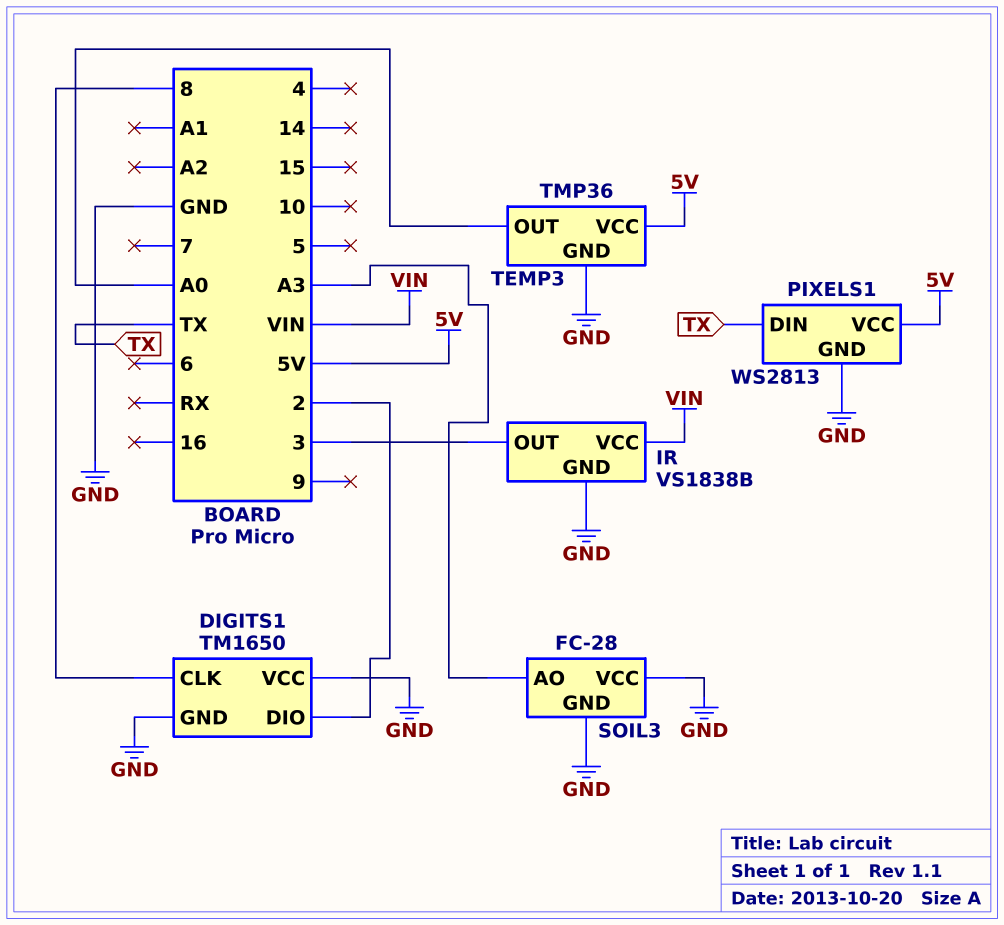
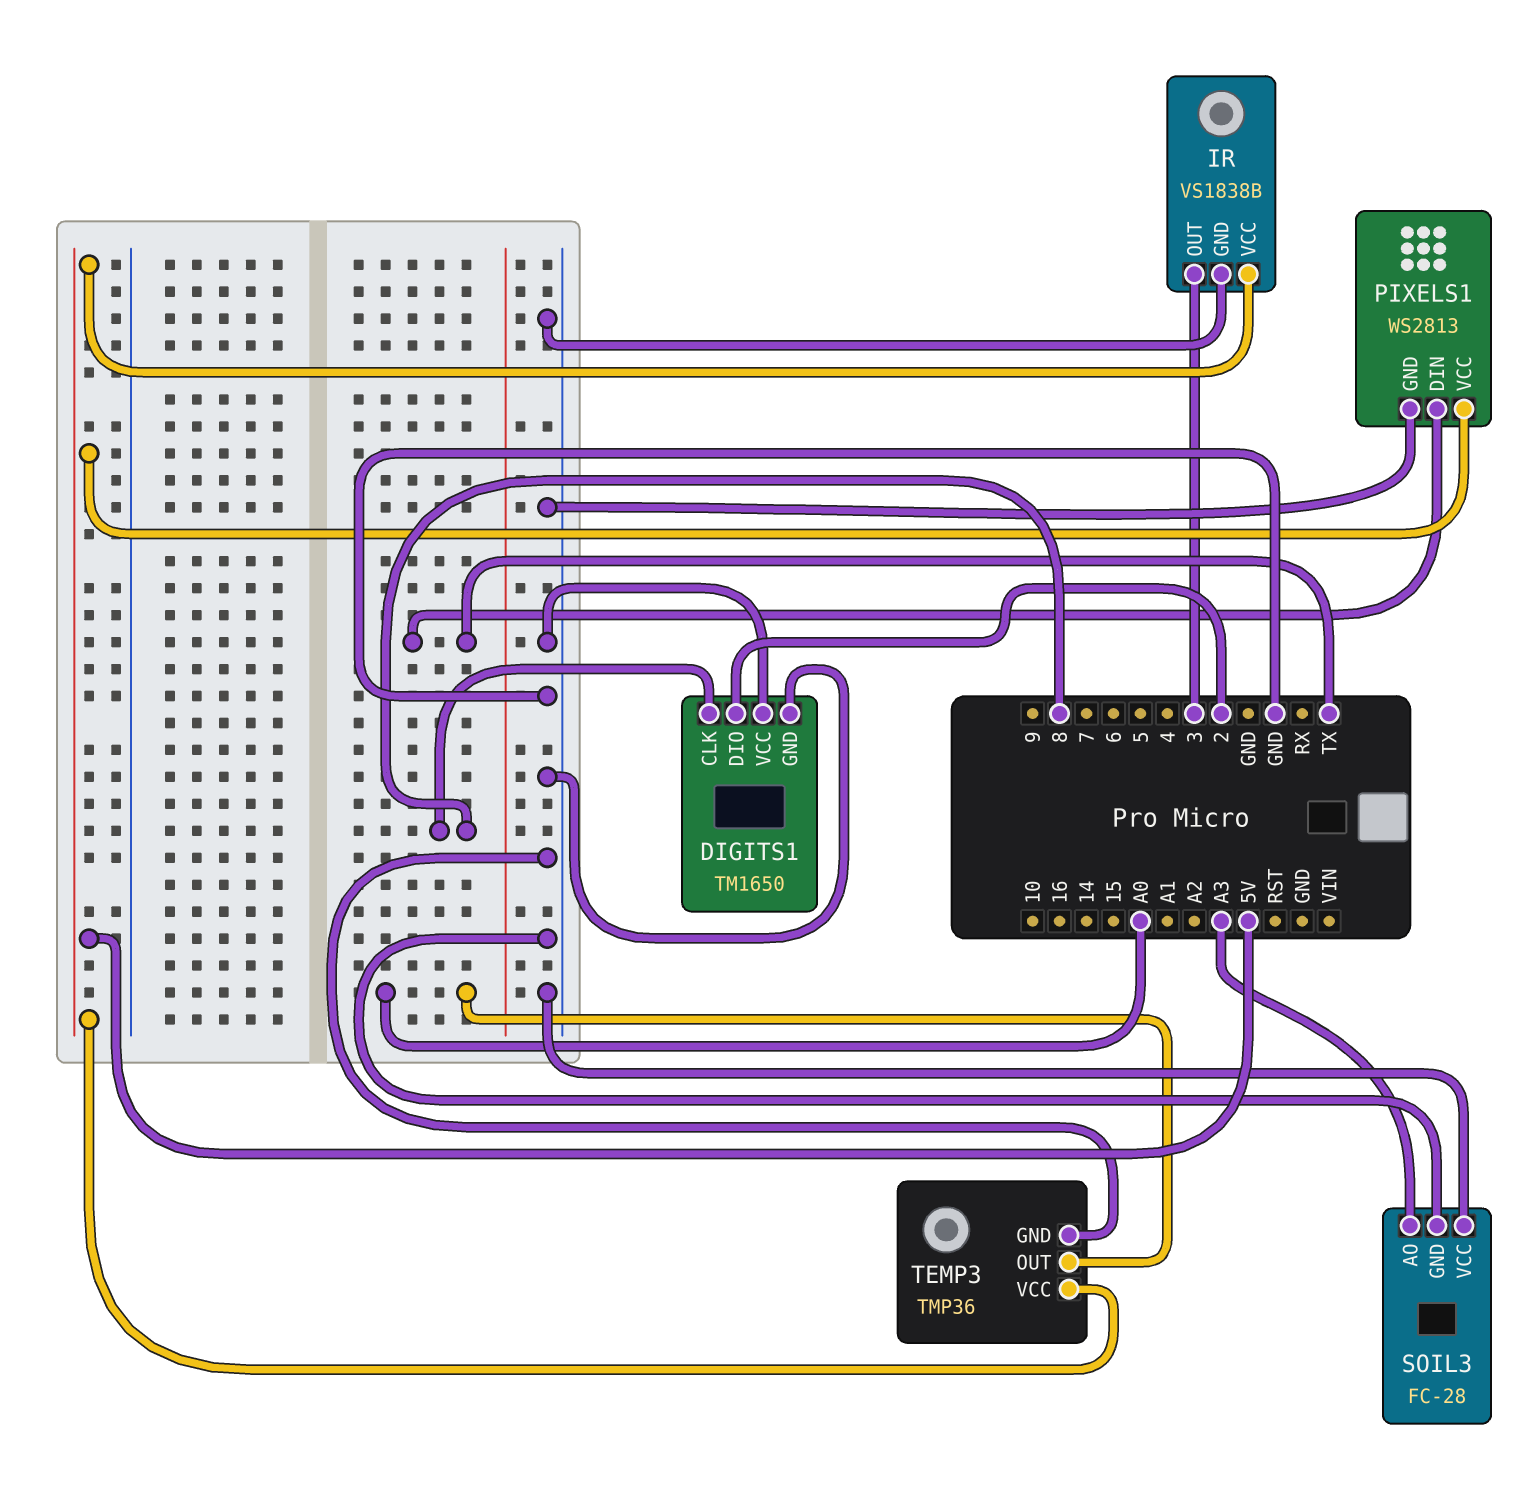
IR pin VCC: VIN -> 5V

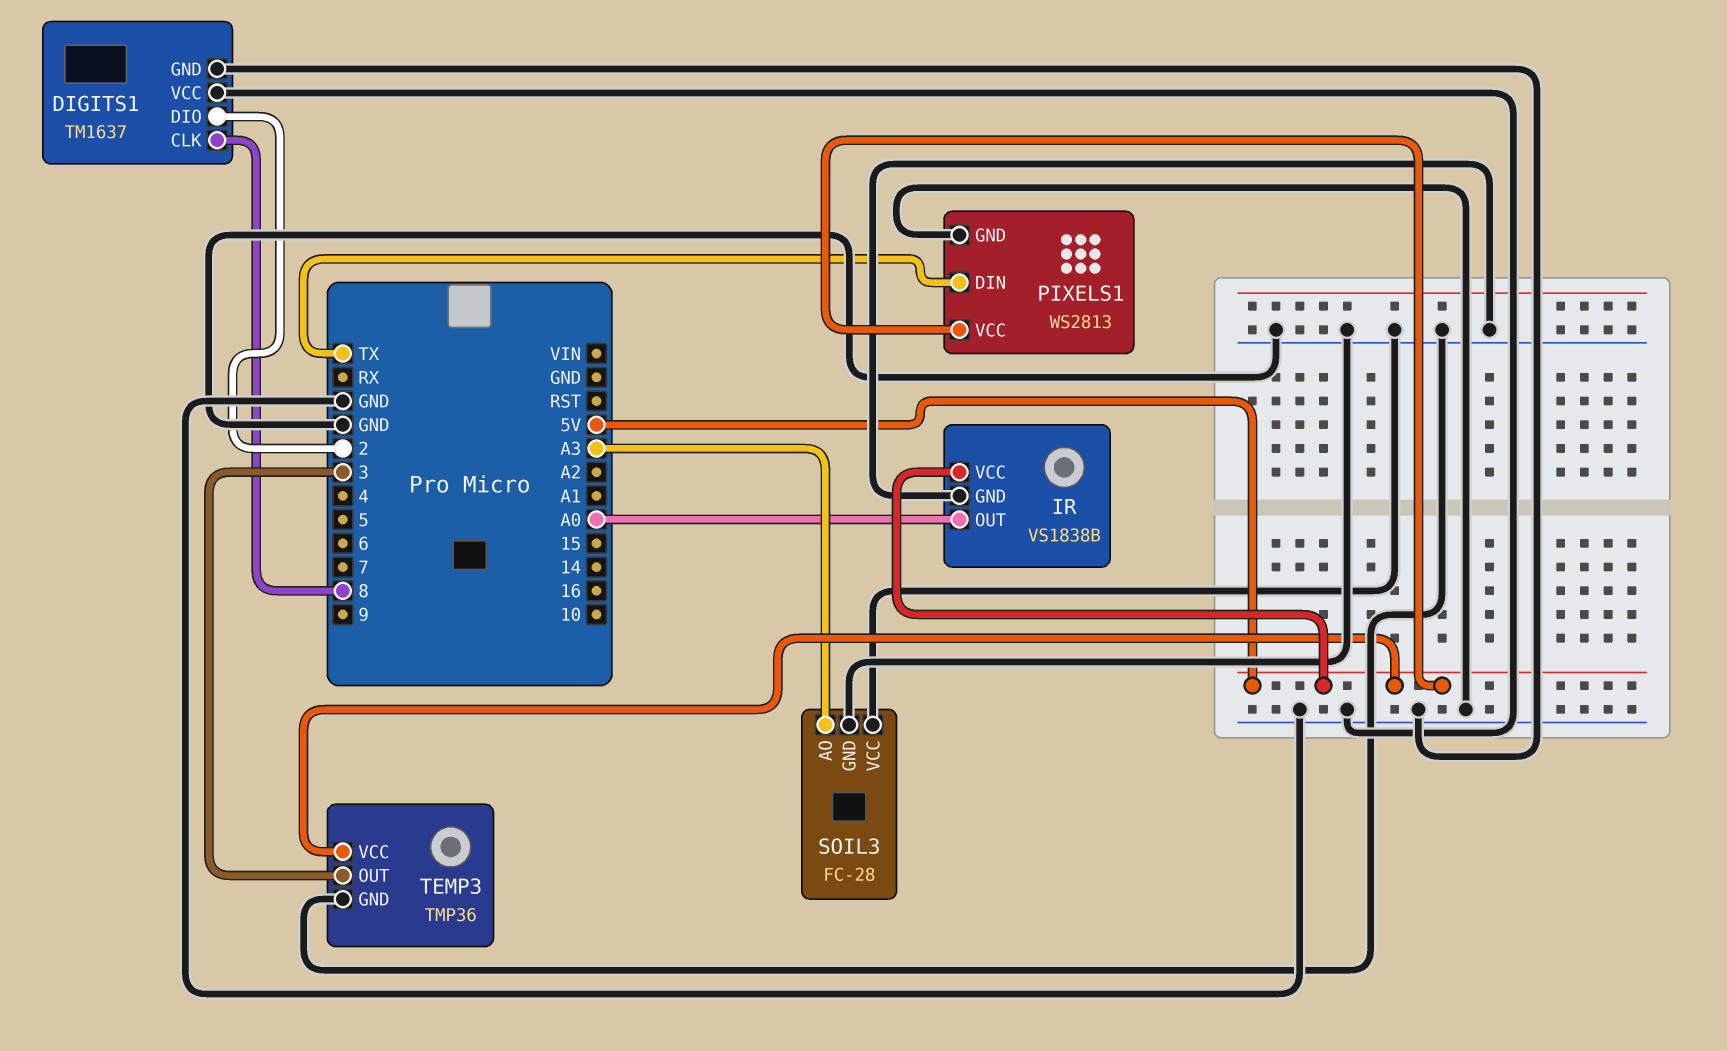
DIGITS1: TM1650 -> TM1637
IR pin OUT: 3 -> A0
TEMP3 pin OUT: A0 -> 3

